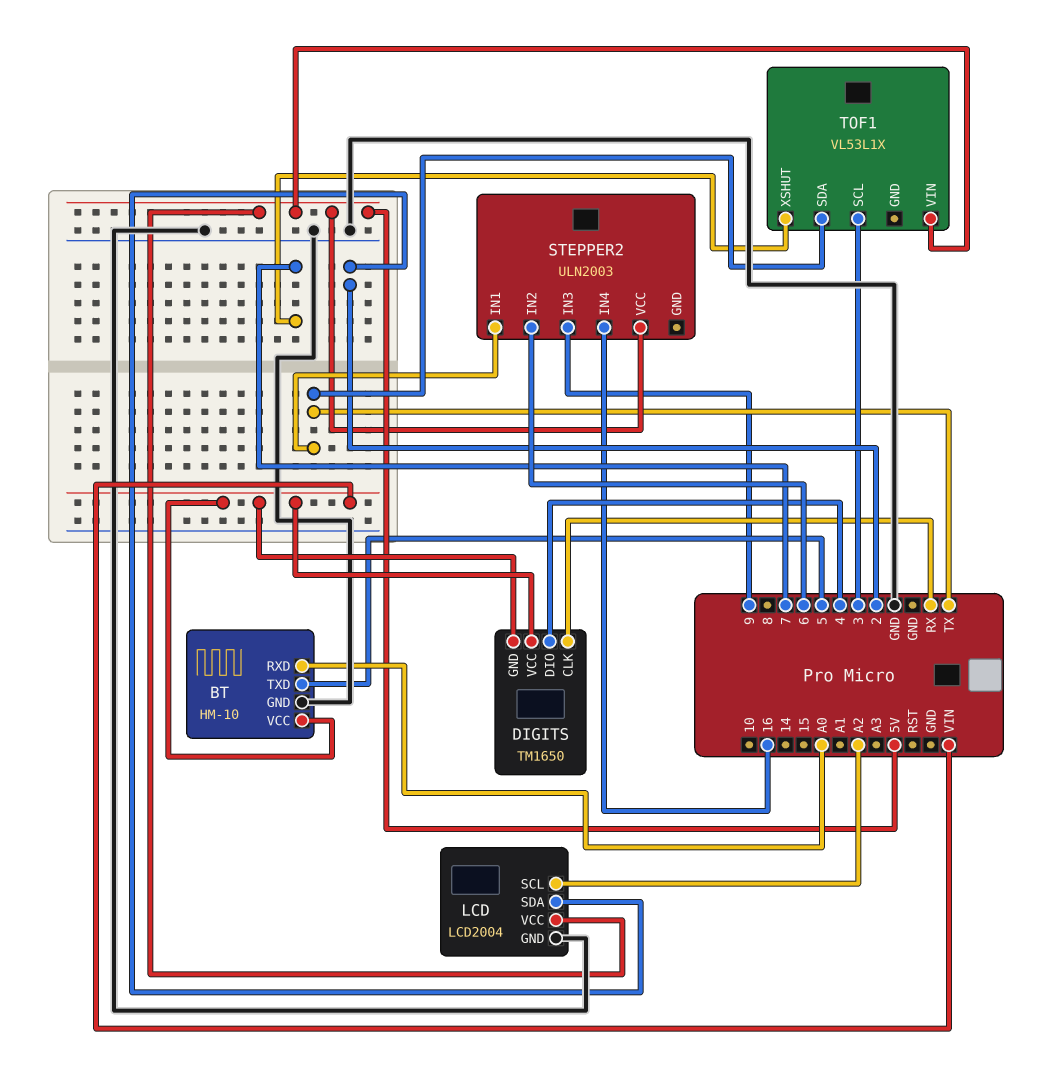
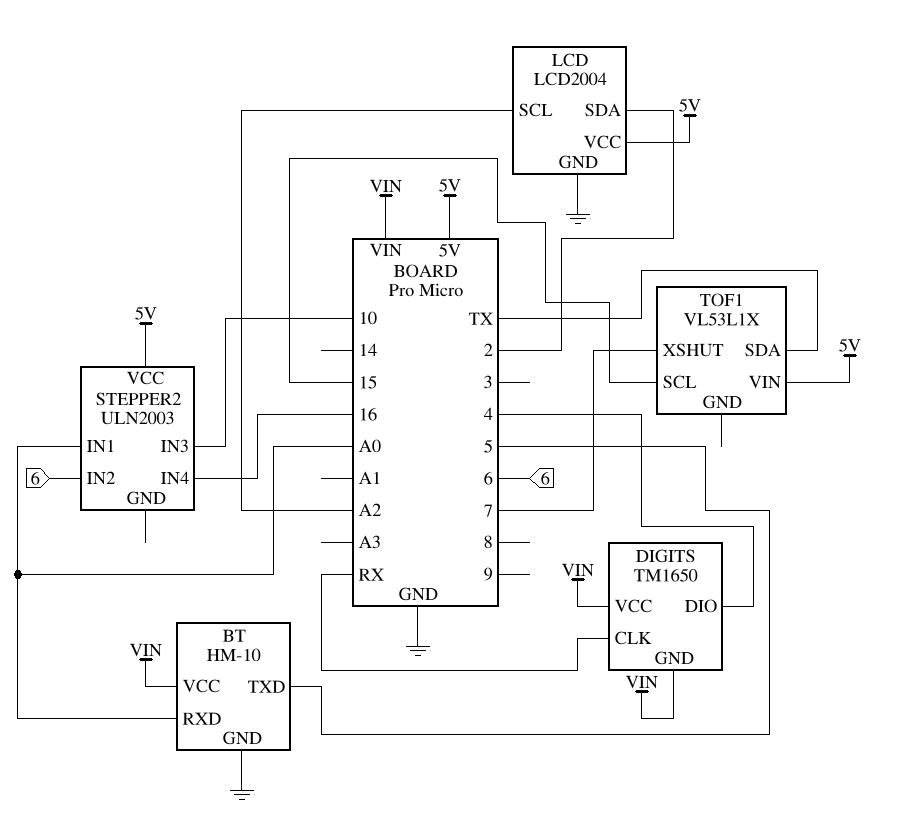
STEPPER2 pin IN1: TX -> A0
STEPPER2 pin IN3: 9 -> 10
TOF1 pin SCL: 3 -> 15

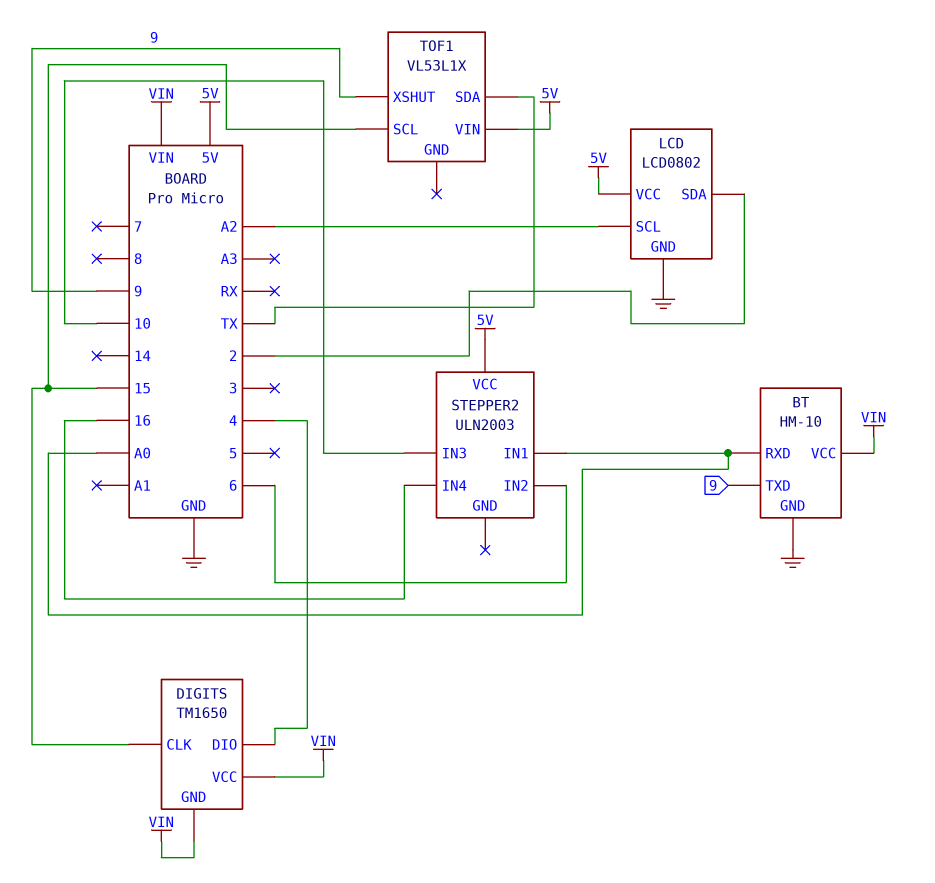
BT pin TXD: 5 -> 9
DIGITS pin CLK: RX -> 15
LCD: LCD2004 -> LCD0802
TOF1 pin XSHUT: 7 -> 9

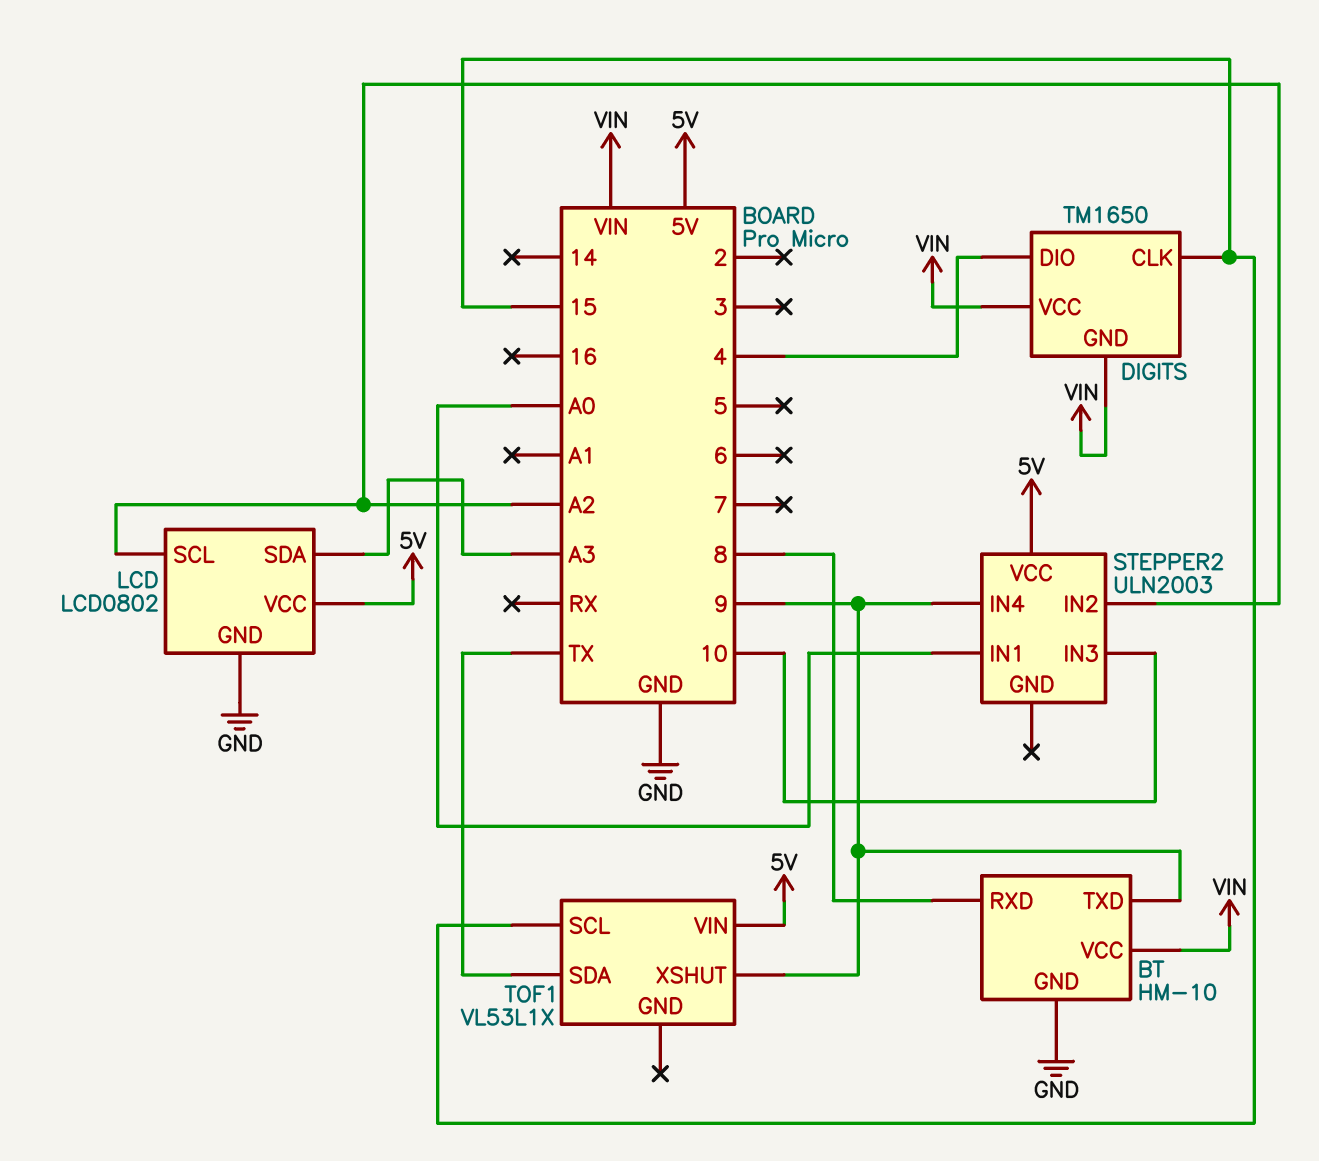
BT pin RXD: A0 -> 8
LCD pin SDA: 2 -> A3
STEPPER2 pin IN2: 6 -> A2
STEPPER2 pin IN4: 16 -> 9

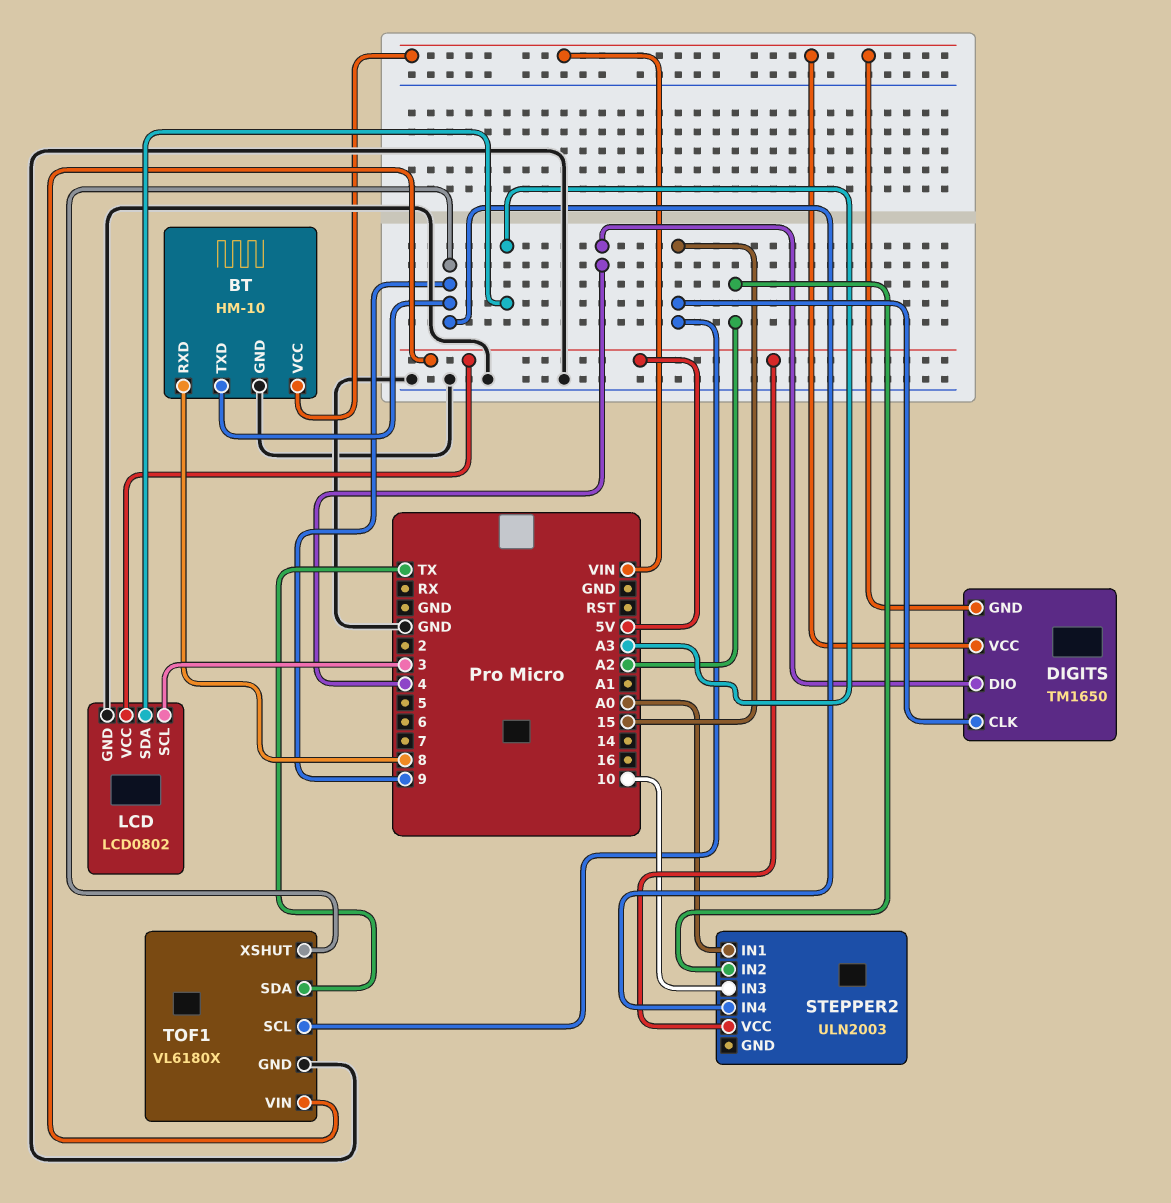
LCD pin SCL: A2 -> 3
TOF1: VL53L1X -> VL6180X
TOF1 pin GND: none -> GND

